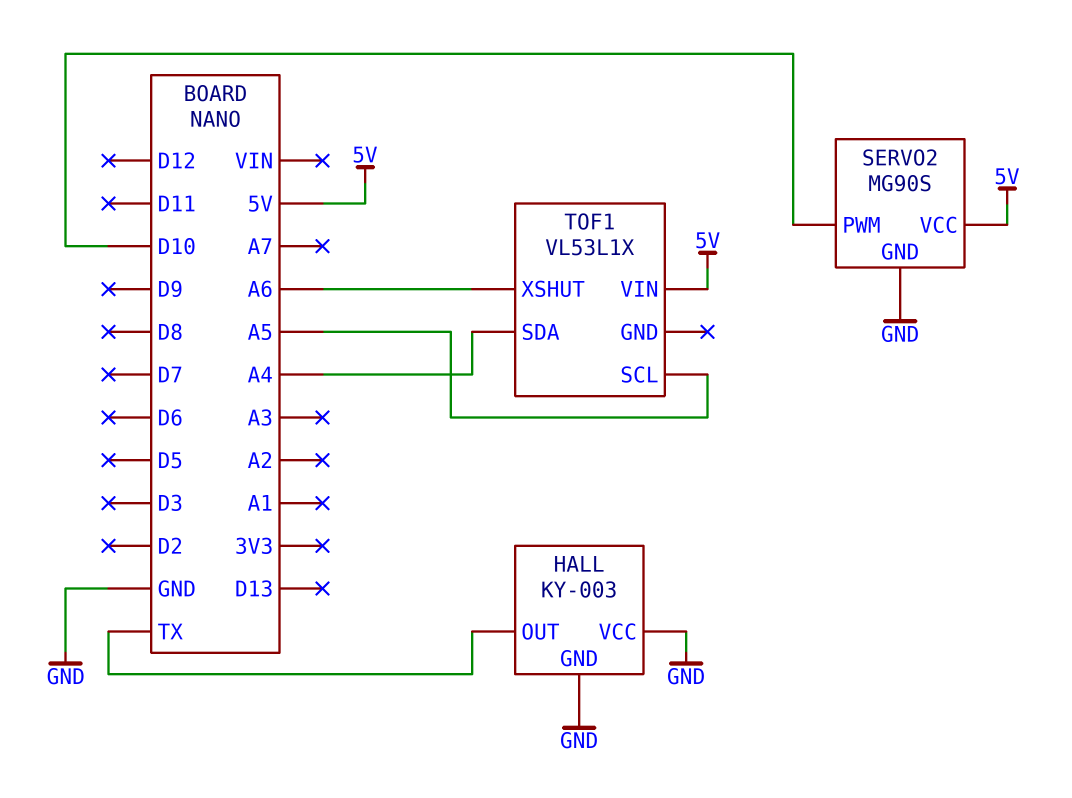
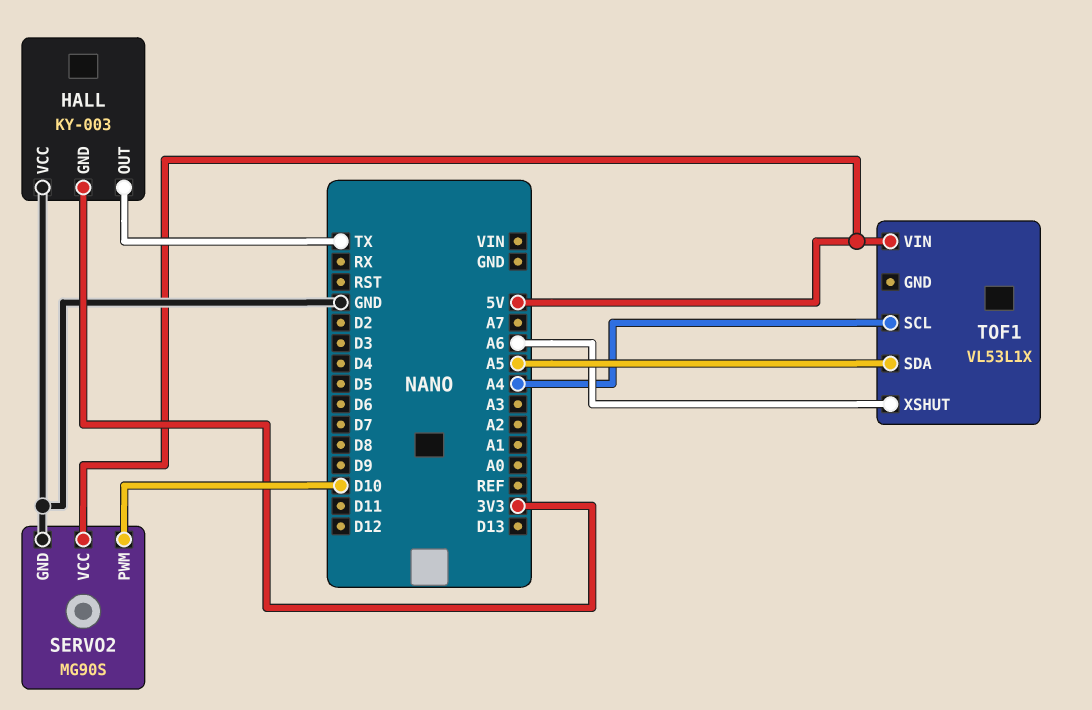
HALL pin GND: GND -> 3V3
TOF1 pin SCL: A5 -> A4
TOF1 pin SDA: A4 -> A5

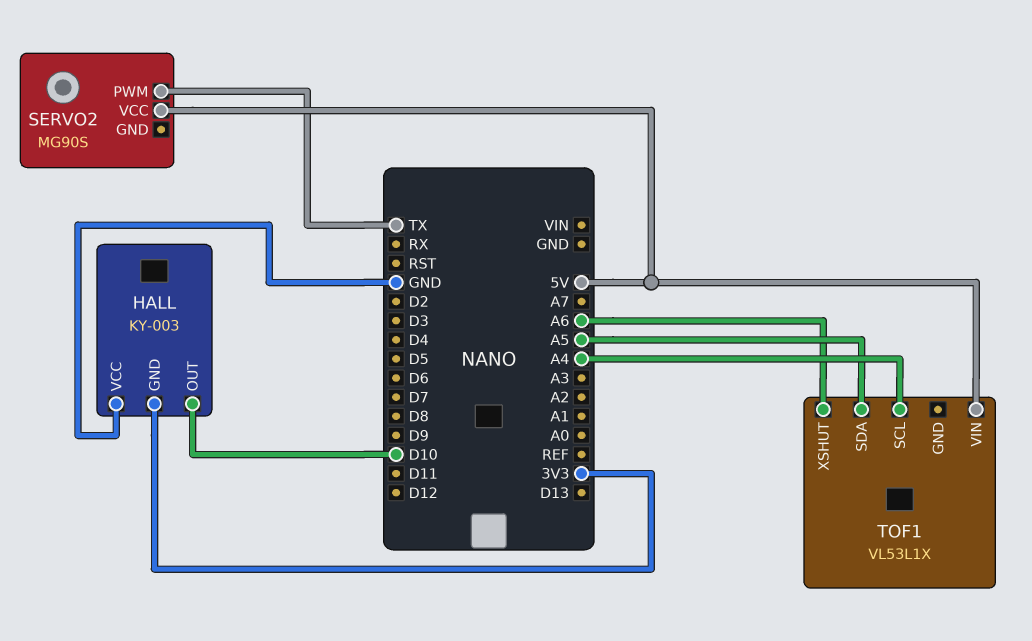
HALL pin OUT: TX -> D10
SERVO2 pin GND: GND -> none
SERVO2 pin PWM: D10 -> TX

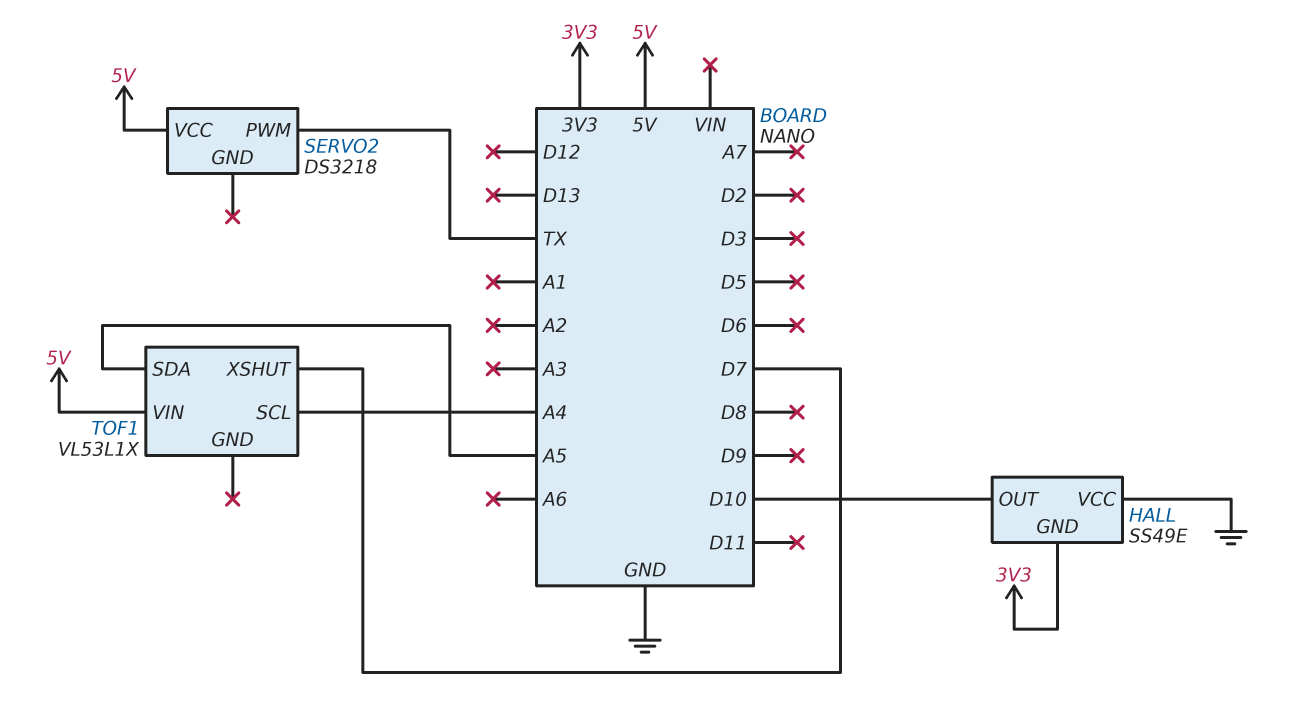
HALL: KY-003 -> SS49E
SERVO2: MG90S -> DS3218
TOF1 pin XSHUT: A6 -> D7

